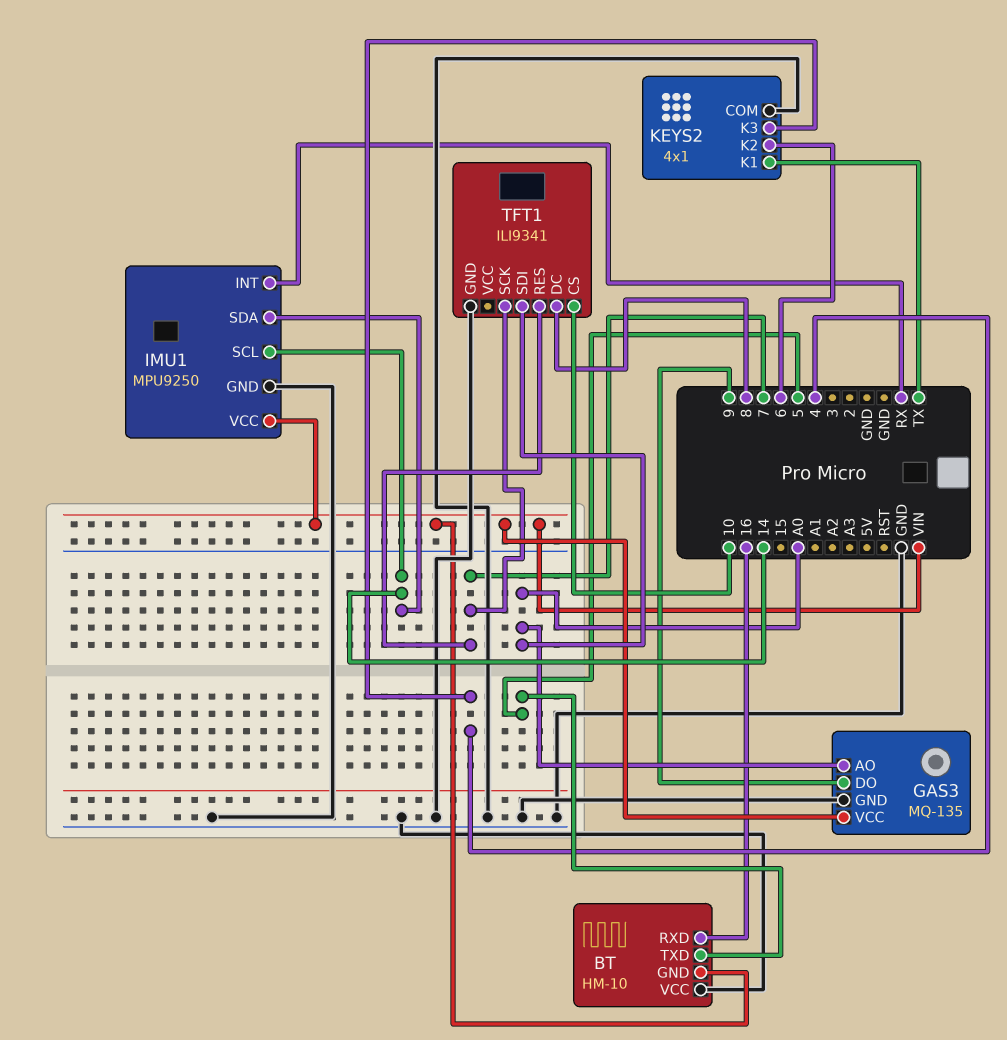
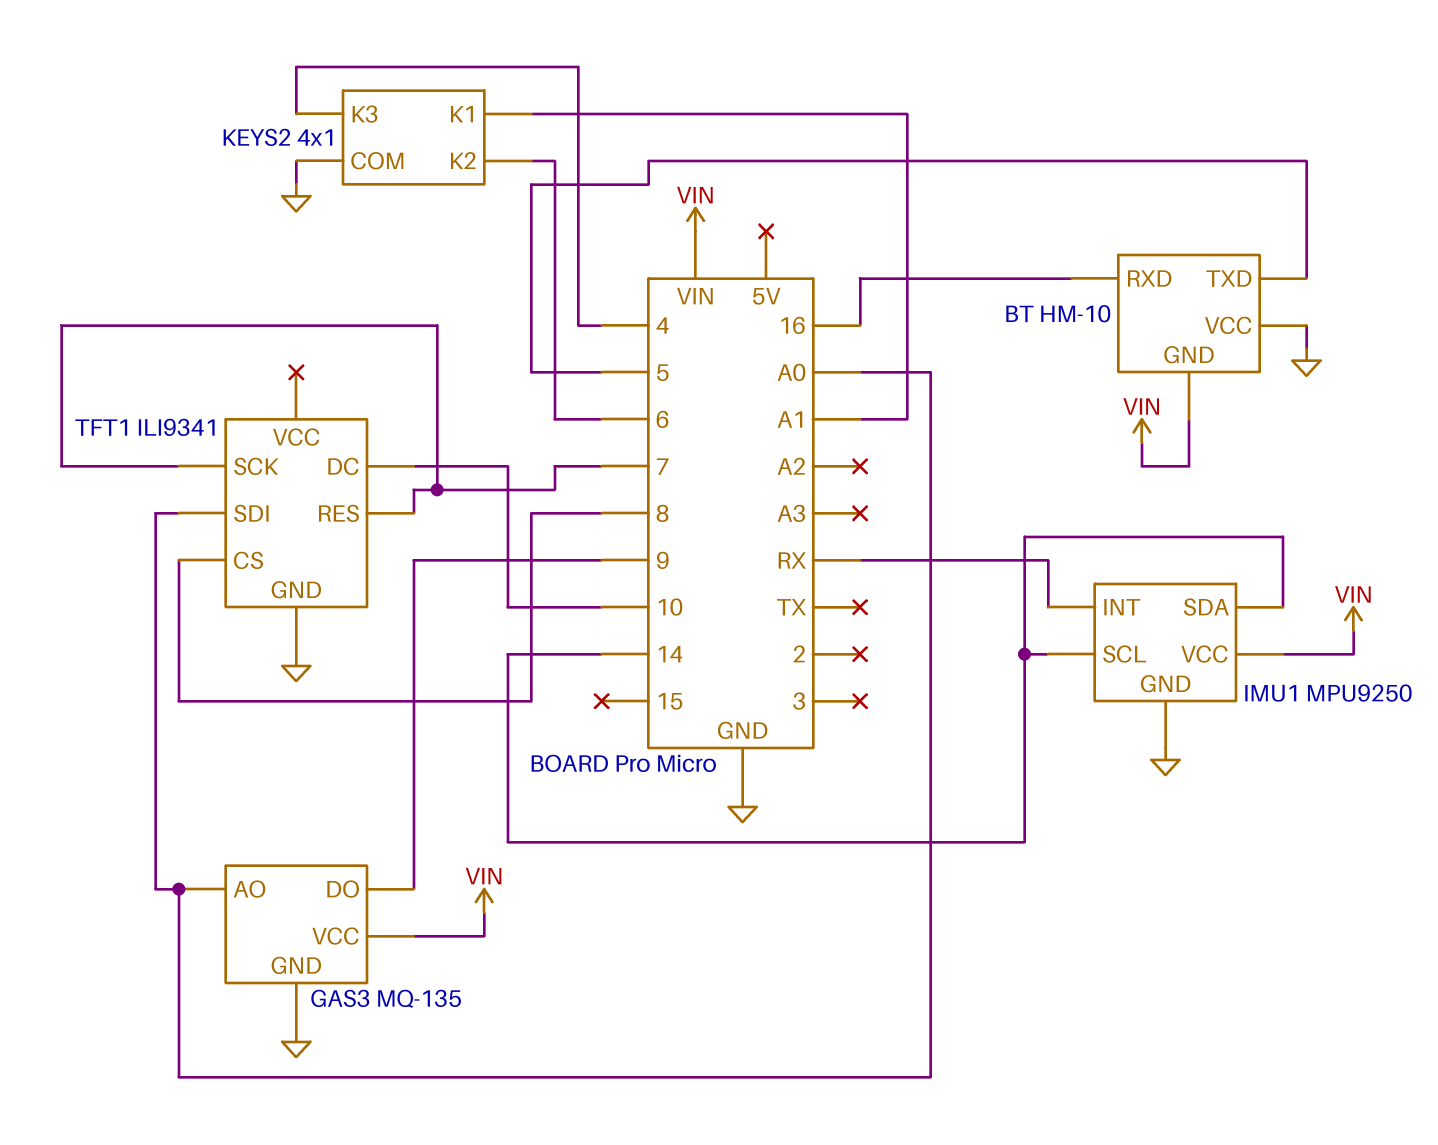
KEYS2 pin K1: TX -> A1
TFT1 pin CS: 10 -> 8
TFT1 pin DC: 8 -> 10

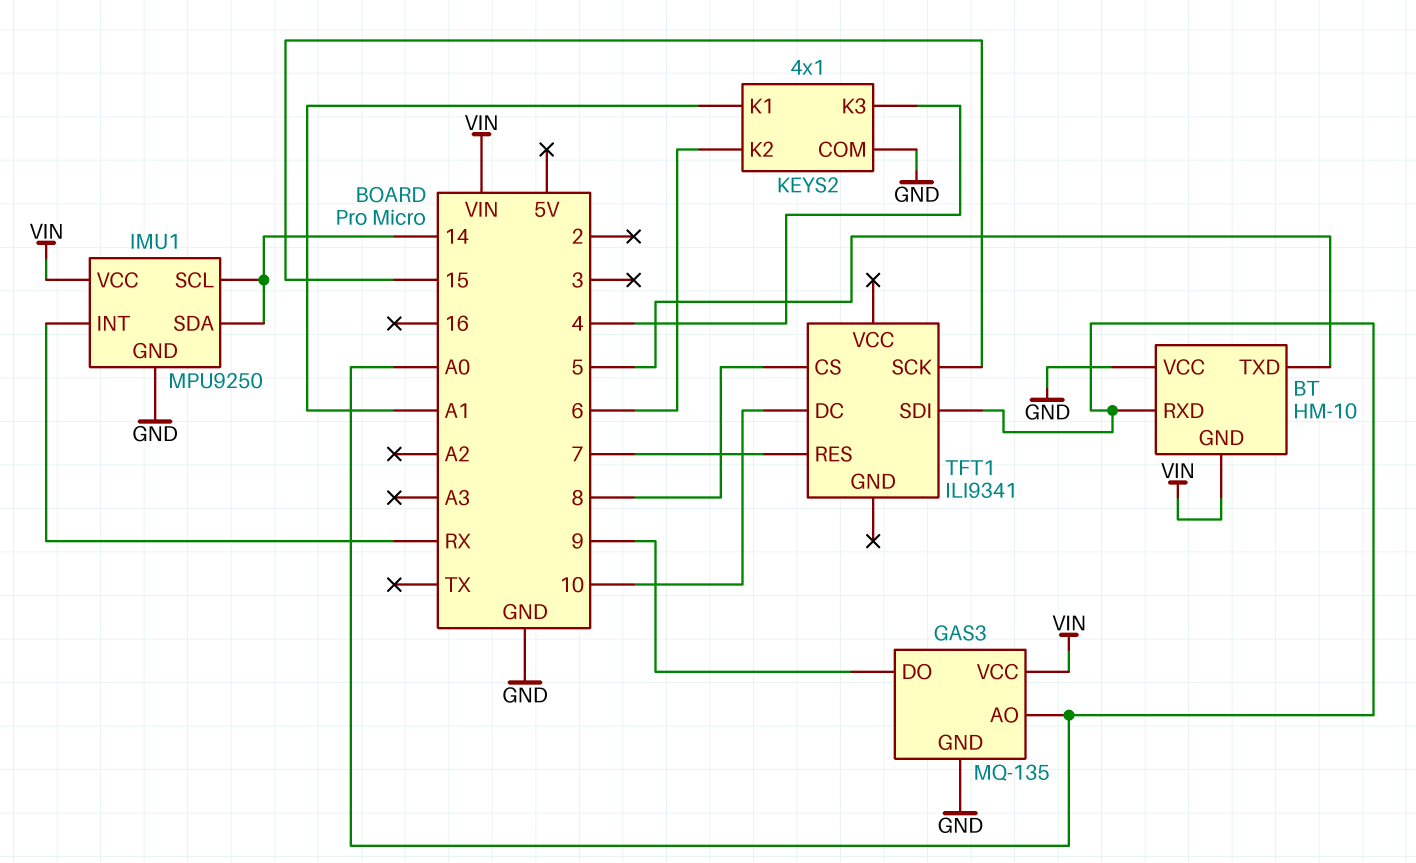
BT pin RXD: 16 -> A0
TFT1 pin GND: GND -> none
TFT1 pin SCK: 7 -> 15

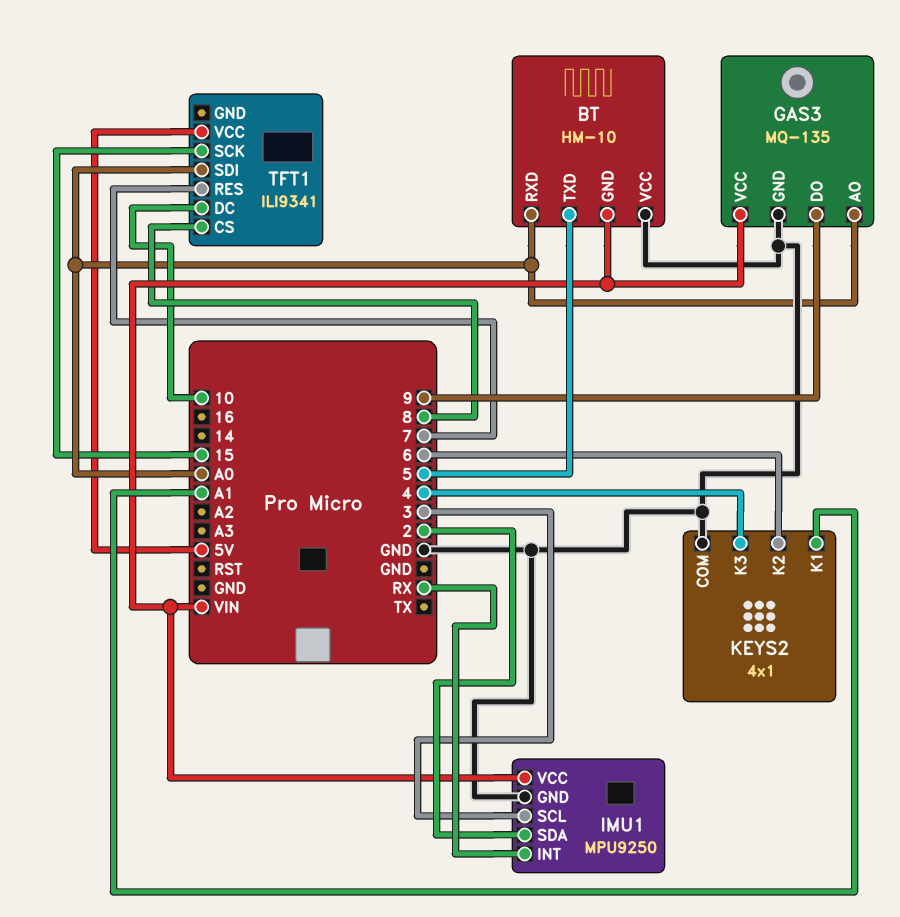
IMU1 pin SCL: 14 -> 3
IMU1 pin SDA: 14 -> 2
TFT1 pin VCC: none -> 5V

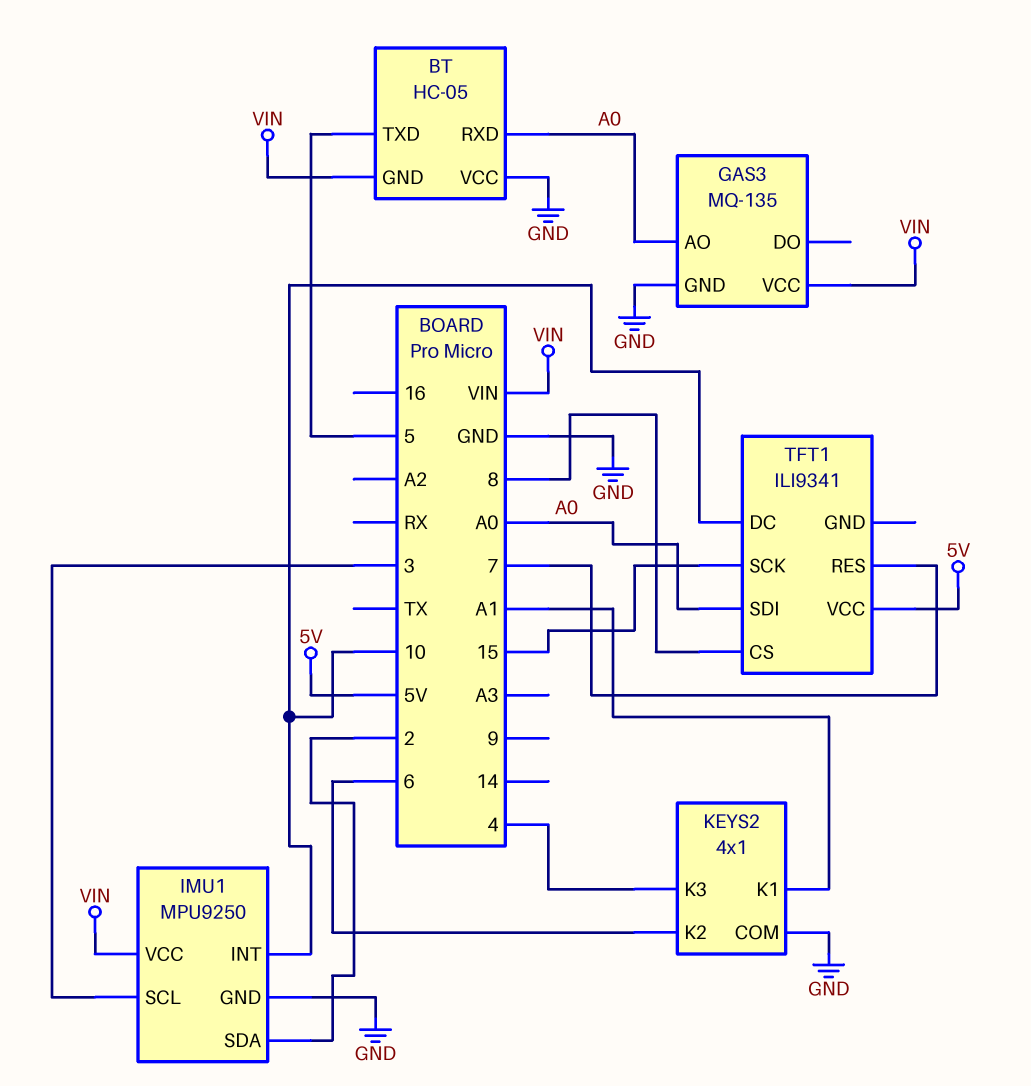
BT: HM-10 -> HC-05
GAS3 pin DO: 9 -> none
IMU1 pin INT: RX -> 10

